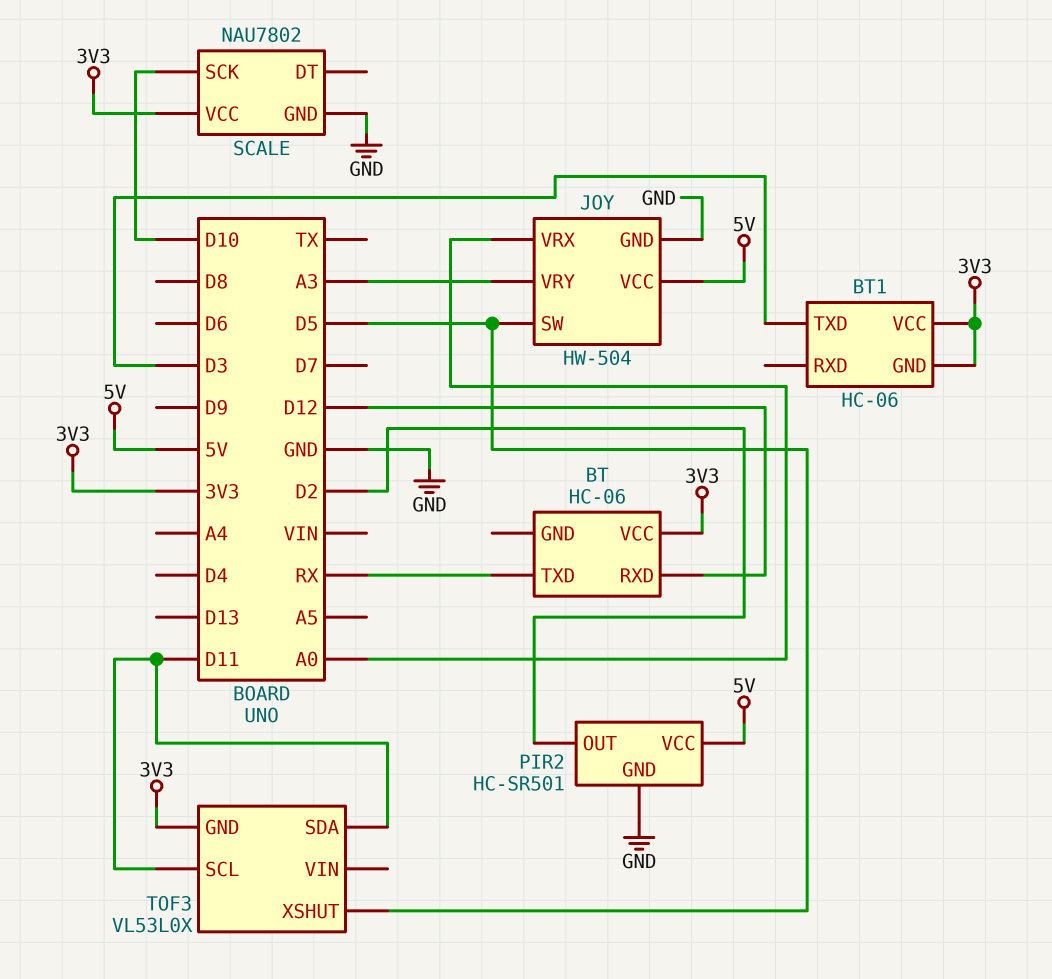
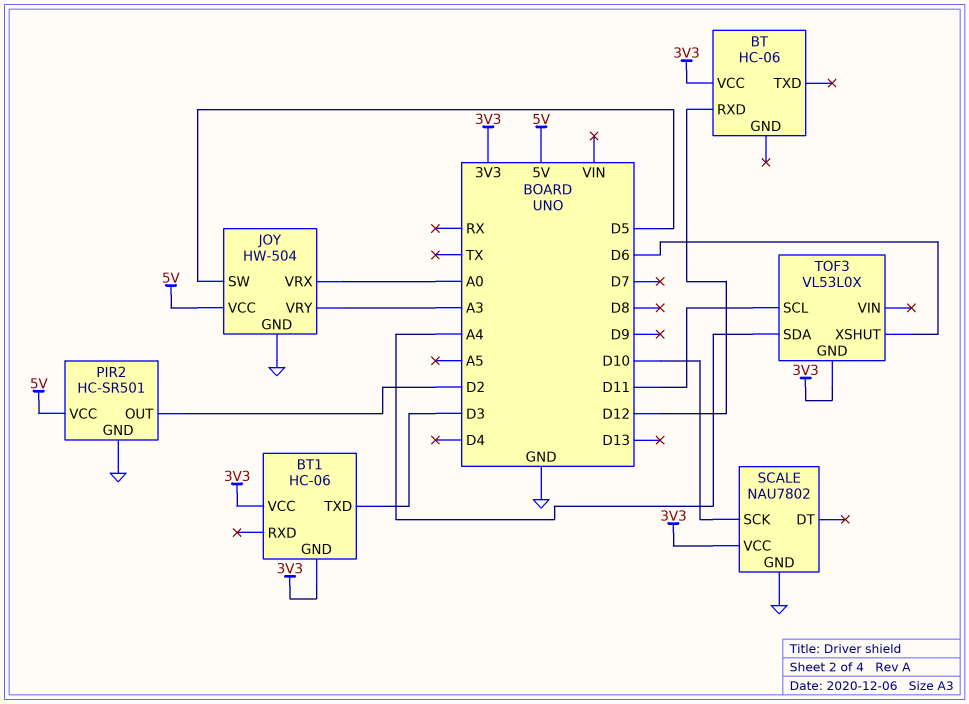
BT pin TXD: RX -> none
TOF3 pin SDA: D11 -> A4
TOF3 pin XSHUT: D5 -> D6

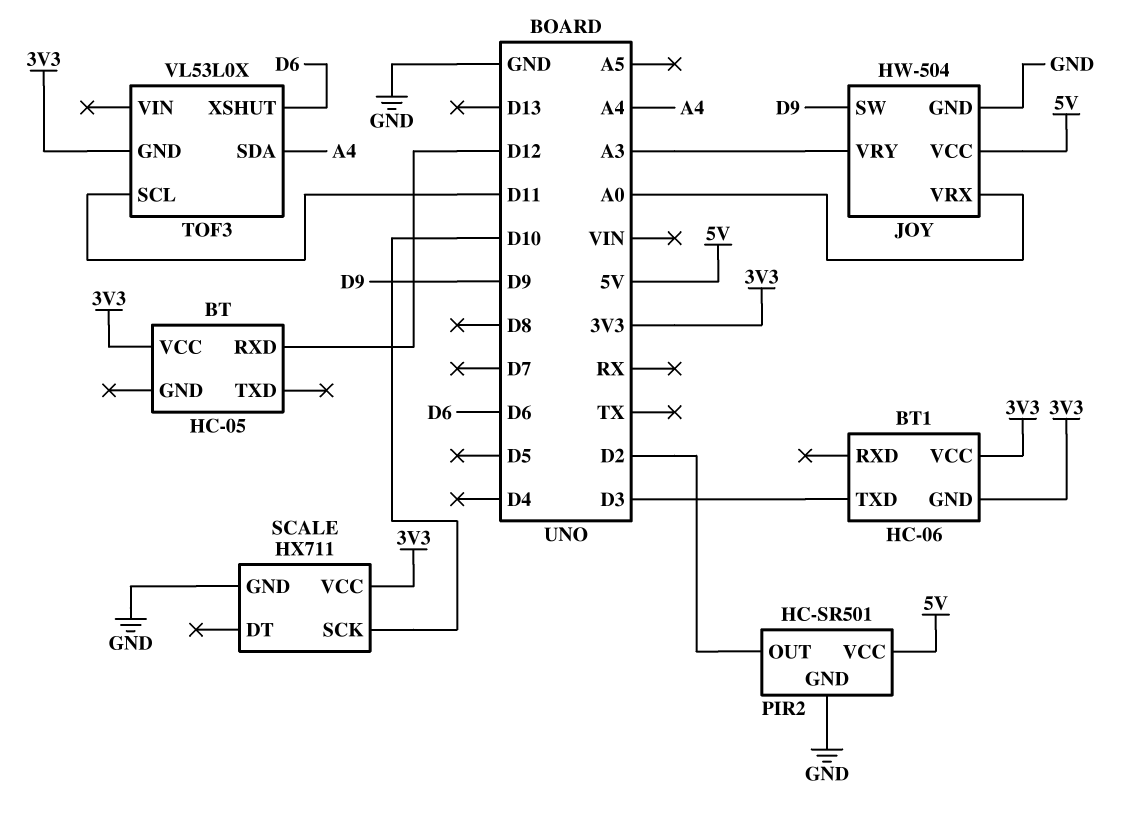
BT: HC-06 -> HC-05
JOY pin SW: D5 -> D9
SCALE: NAU7802 -> HX711

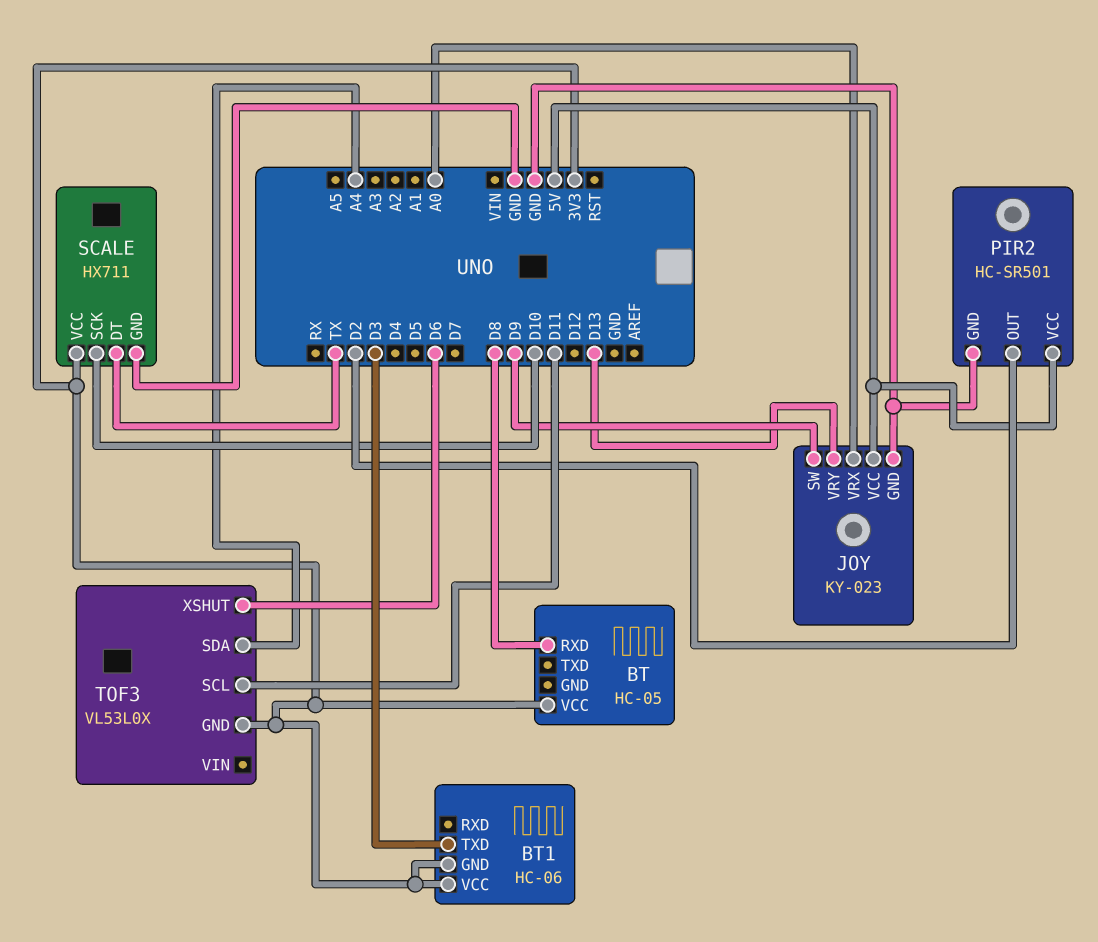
BT pin RXD: D12 -> D8
JOY: HW-504 -> KY-023
JOY pin VRY: A3 -> D13
SCALE pin DT: none -> TX

